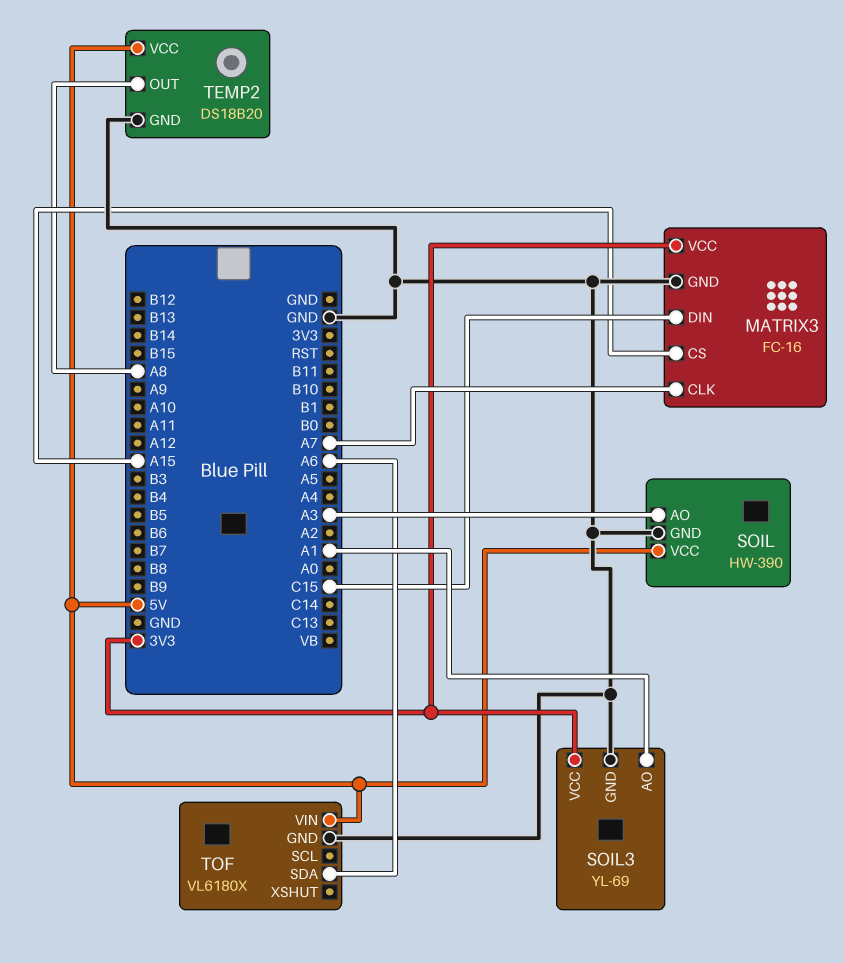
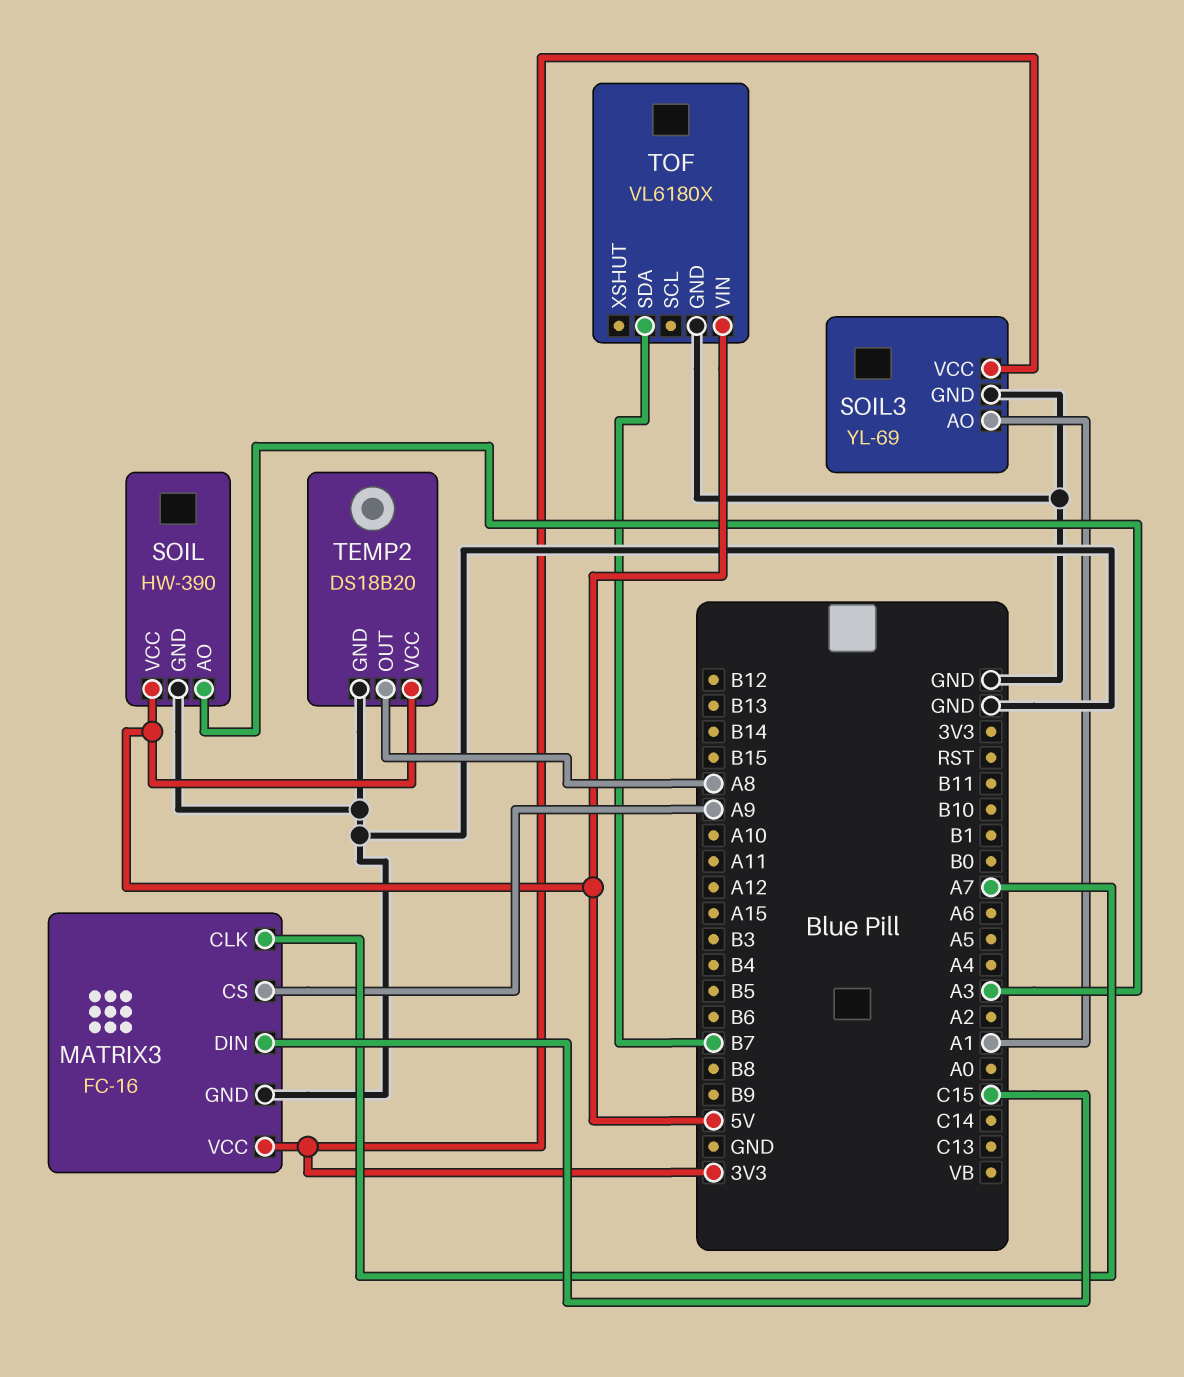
MATRIX3 pin CS: A15 -> A9
TOF pin SDA: A6 -> B7

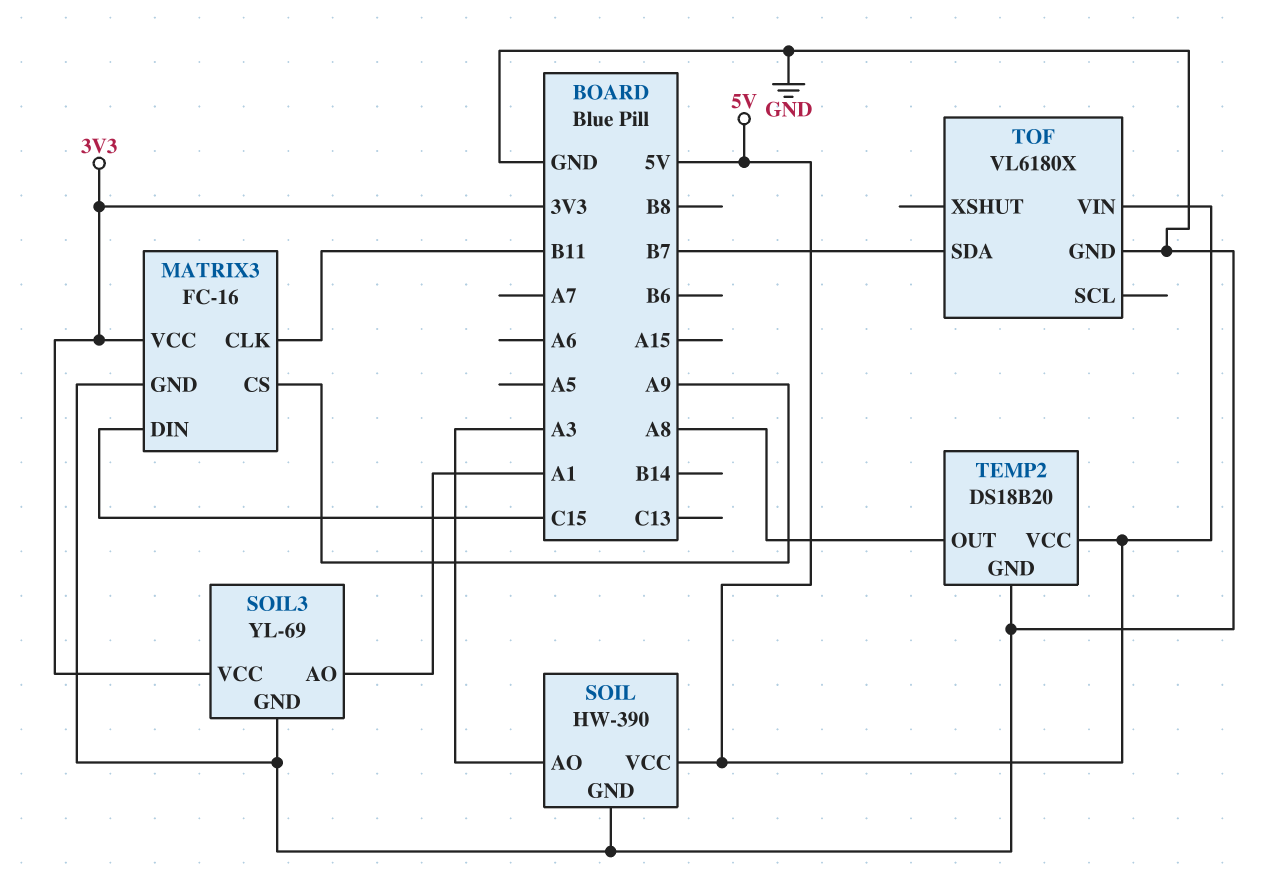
MATRIX3 pin CLK: A7 -> B11

